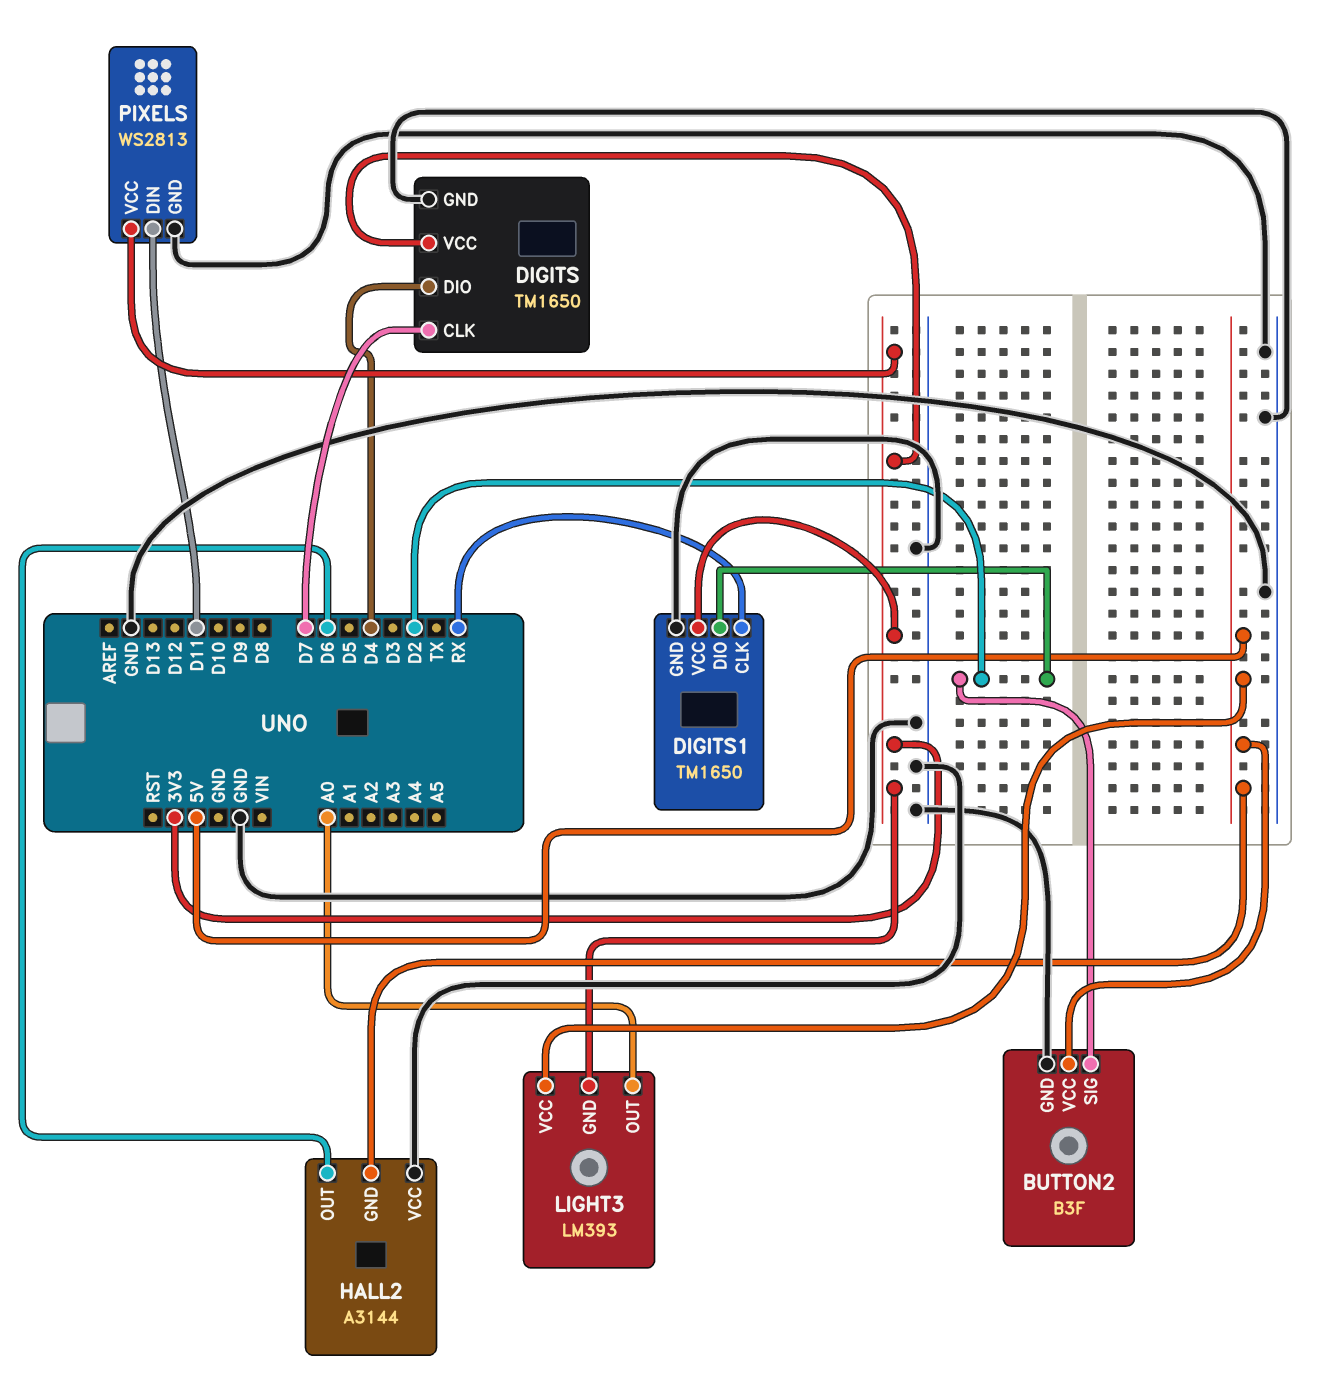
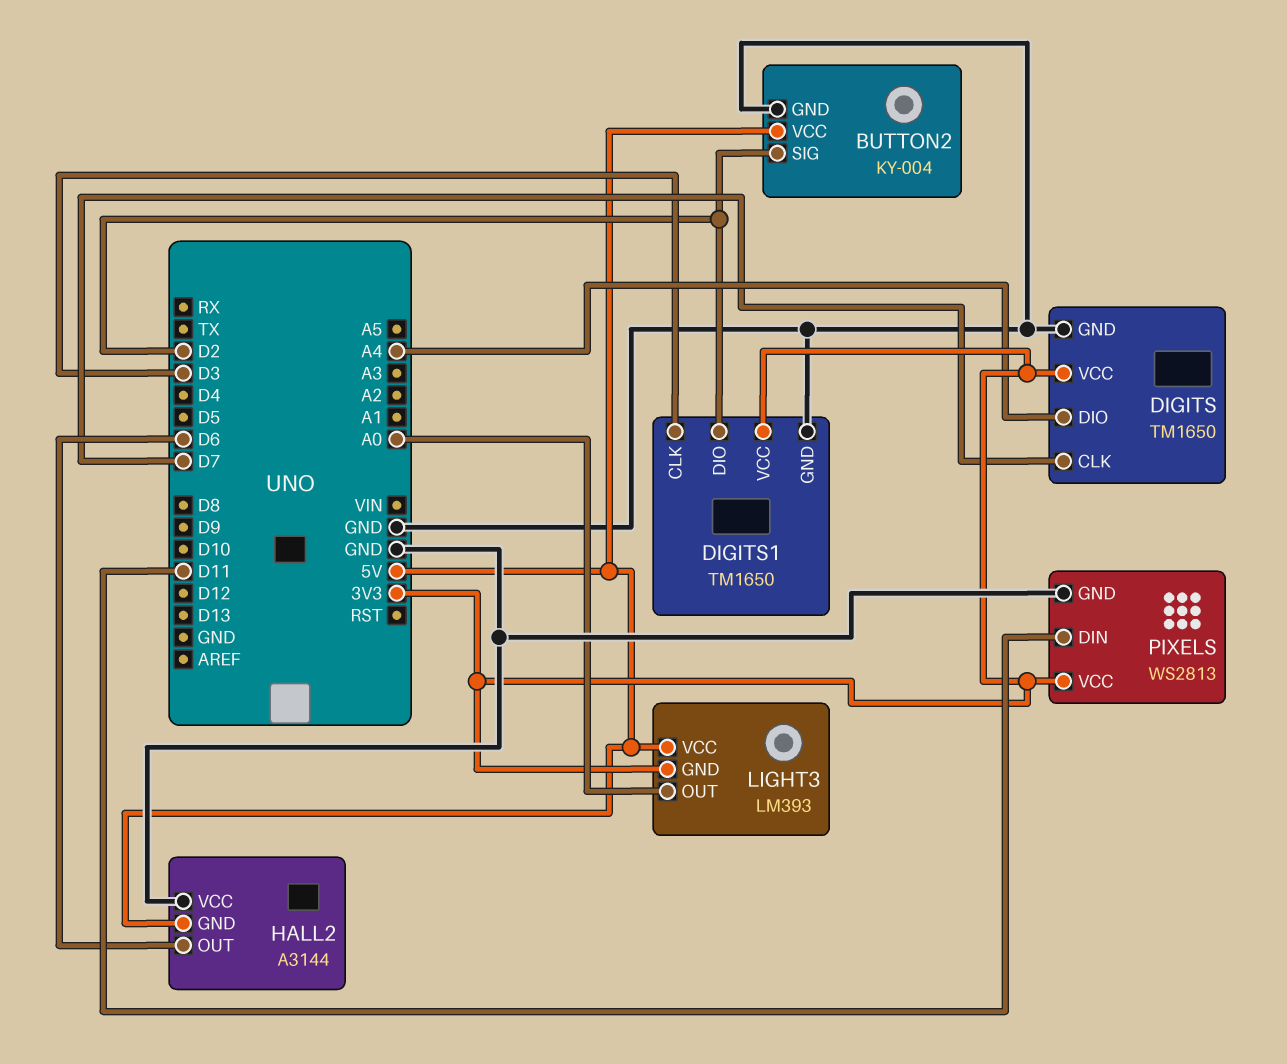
BUTTON2: B3F -> KY-004
DIGITS pin DIO: D4 -> A4
DIGITS1 pin CLK: RX -> D3

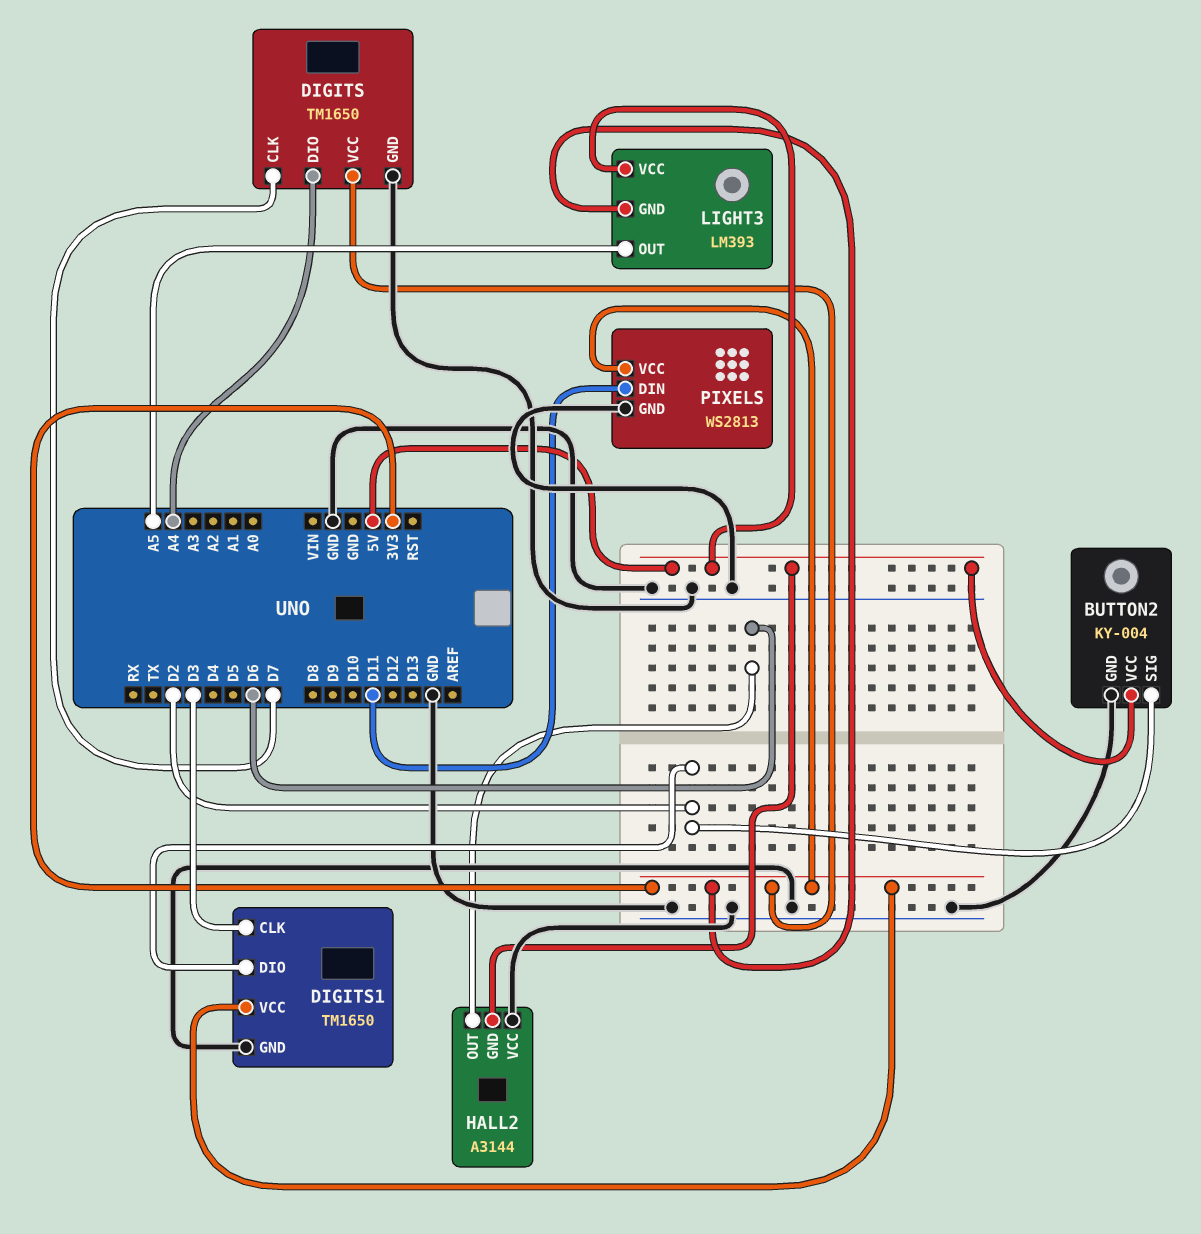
LIGHT3 pin OUT: A0 -> A5

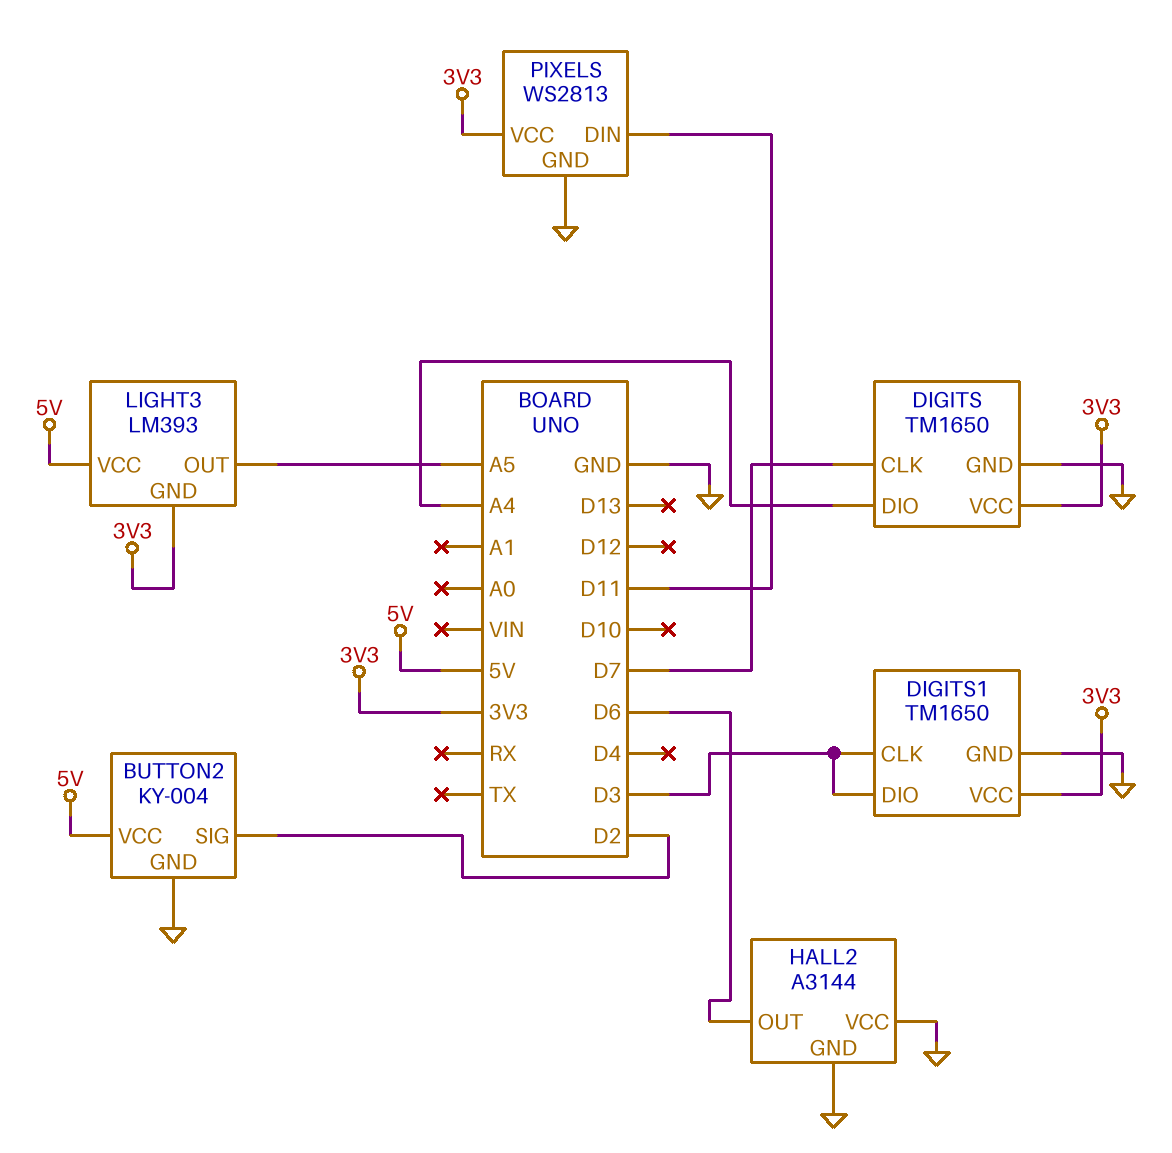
DIGITS1 pin DIO: D2 -> D3
HALL2 pin GND: 5V -> GND

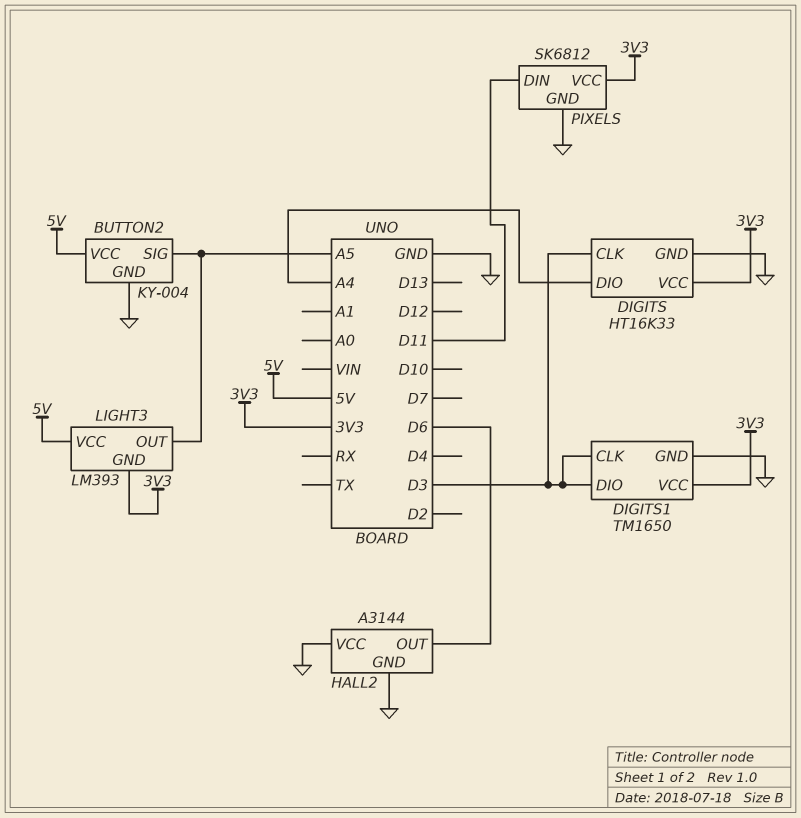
BUTTON2 pin SIG: D2 -> A5
DIGITS: TM1650 -> HT16K33
DIGITS pin CLK: D7 -> D3
PIXELS: WS2813 -> SK6812

